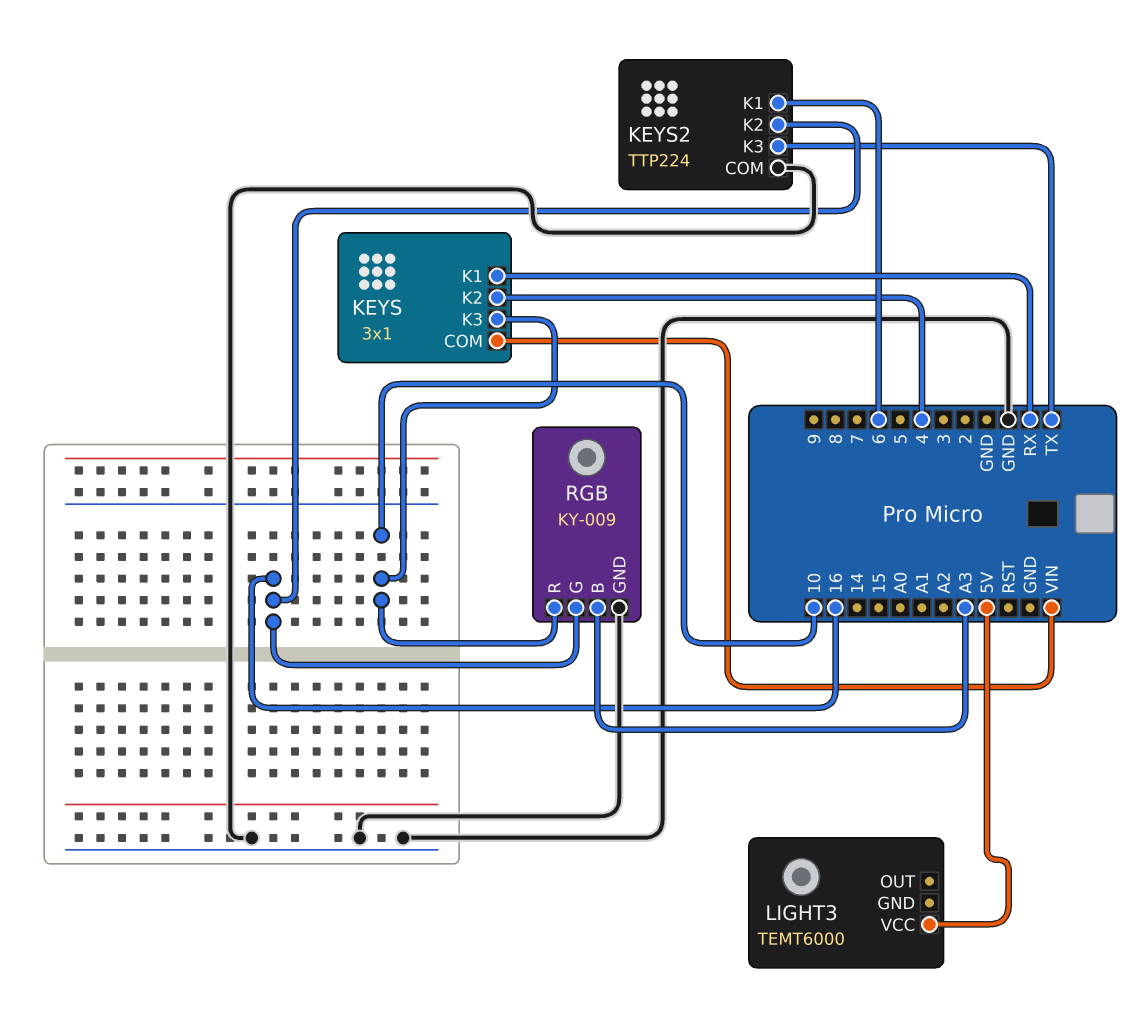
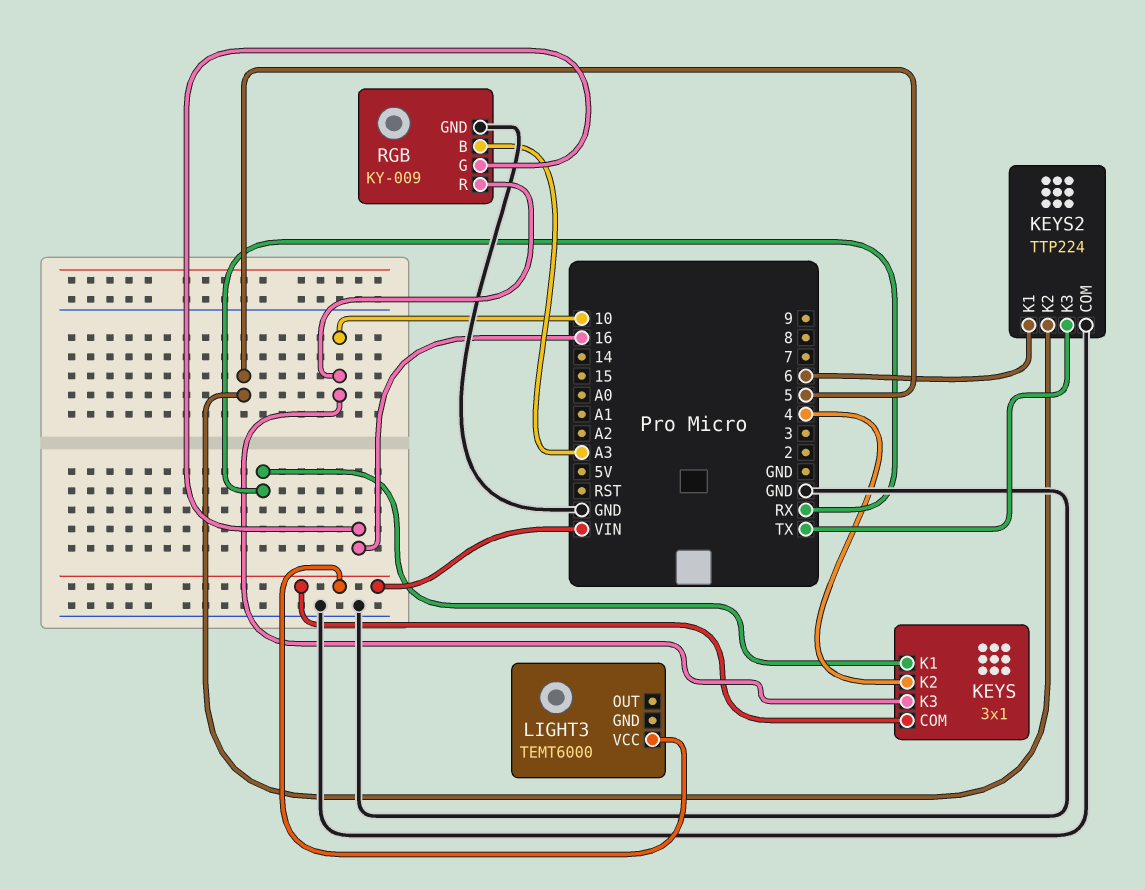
KEYS2 pin K2: 16 -> 5
LIGHT3 pin VCC: 5V -> VIN

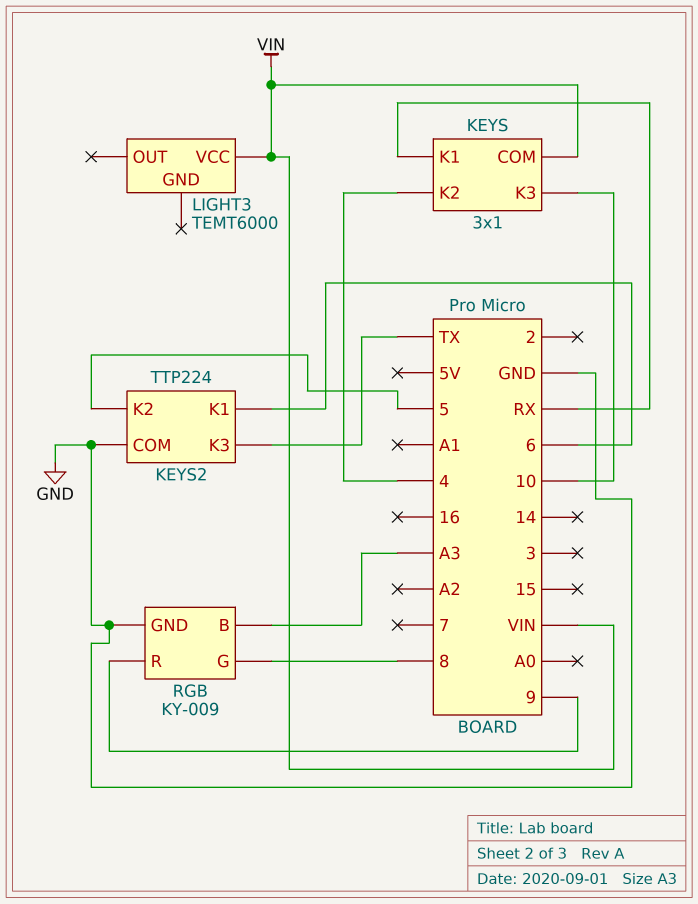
RGB pin G: 16 -> 8
RGB pin R: 10 -> 9

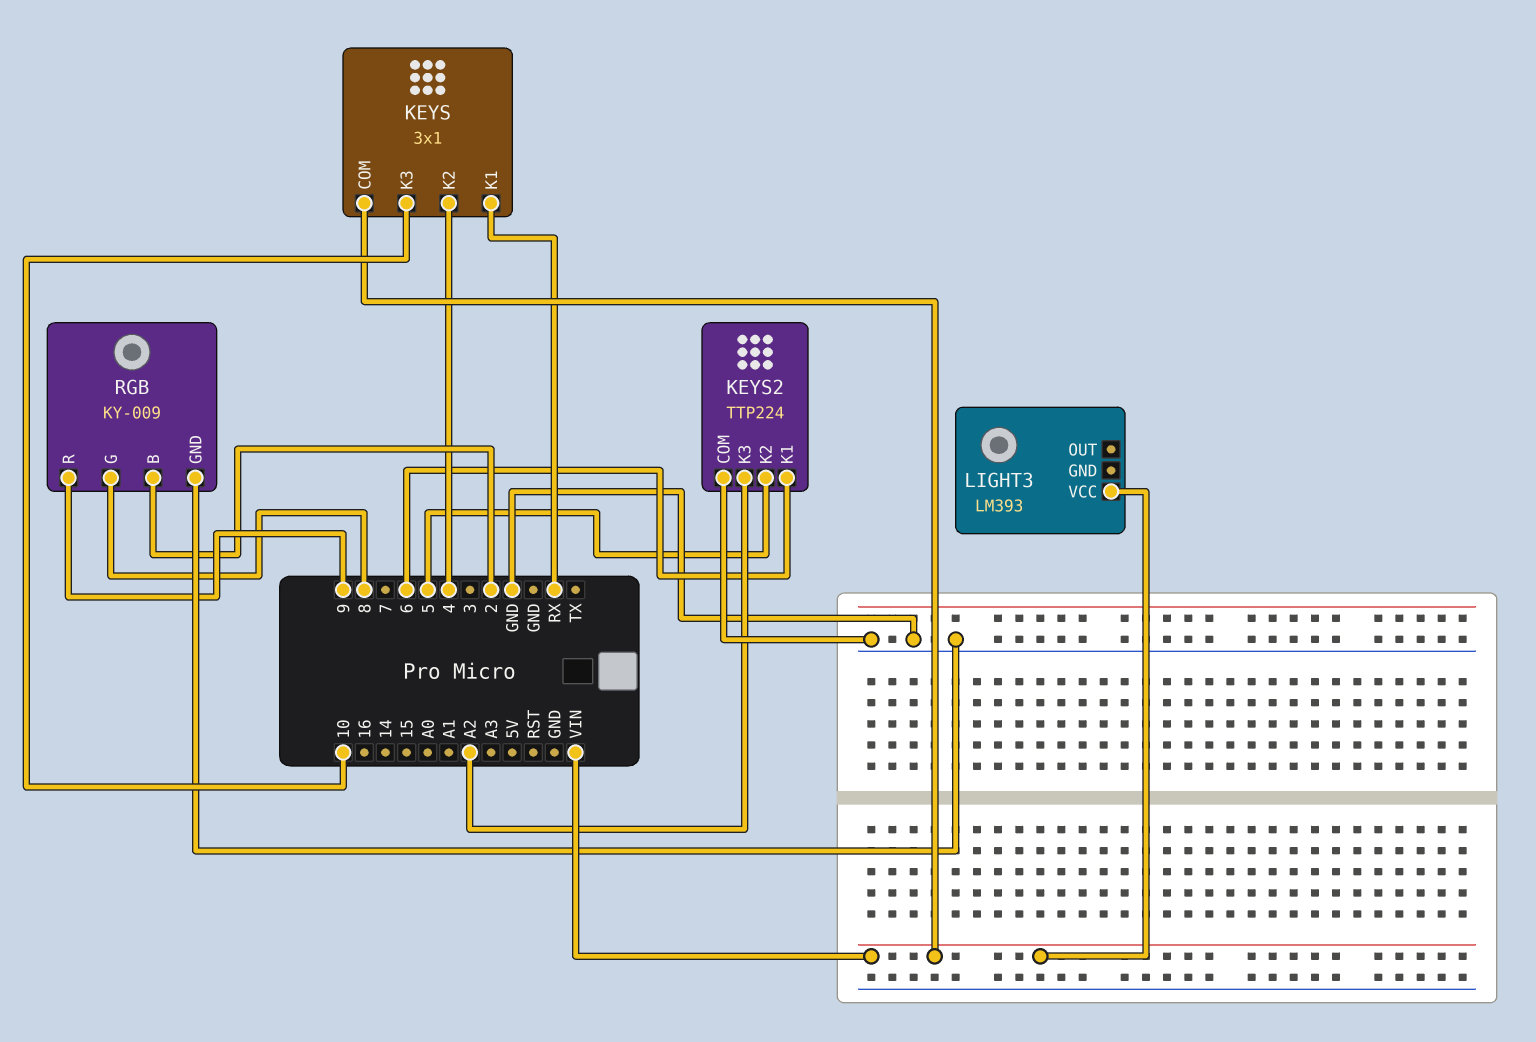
KEYS2 pin K3: TX -> A2
LIGHT3: TEMT6000 -> LM393
RGB pin B: A3 -> 2

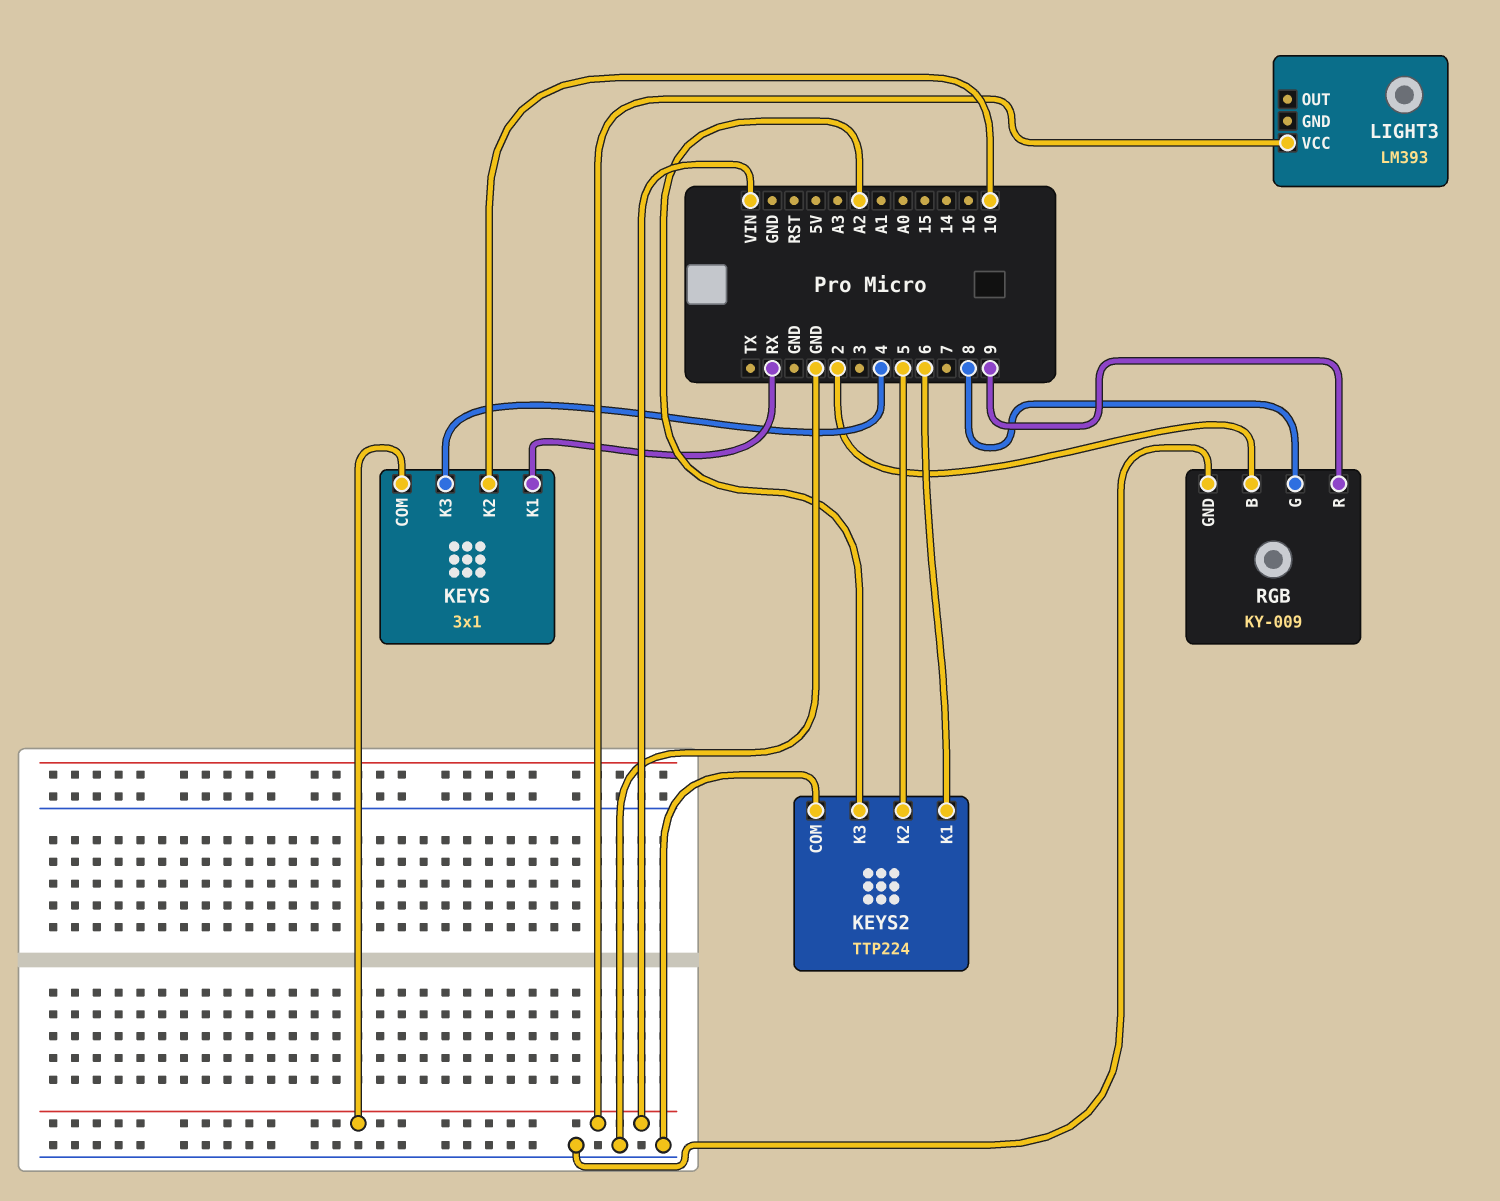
KEYS pin K2: 4 -> 10
KEYS pin K3: 10 -> 4

